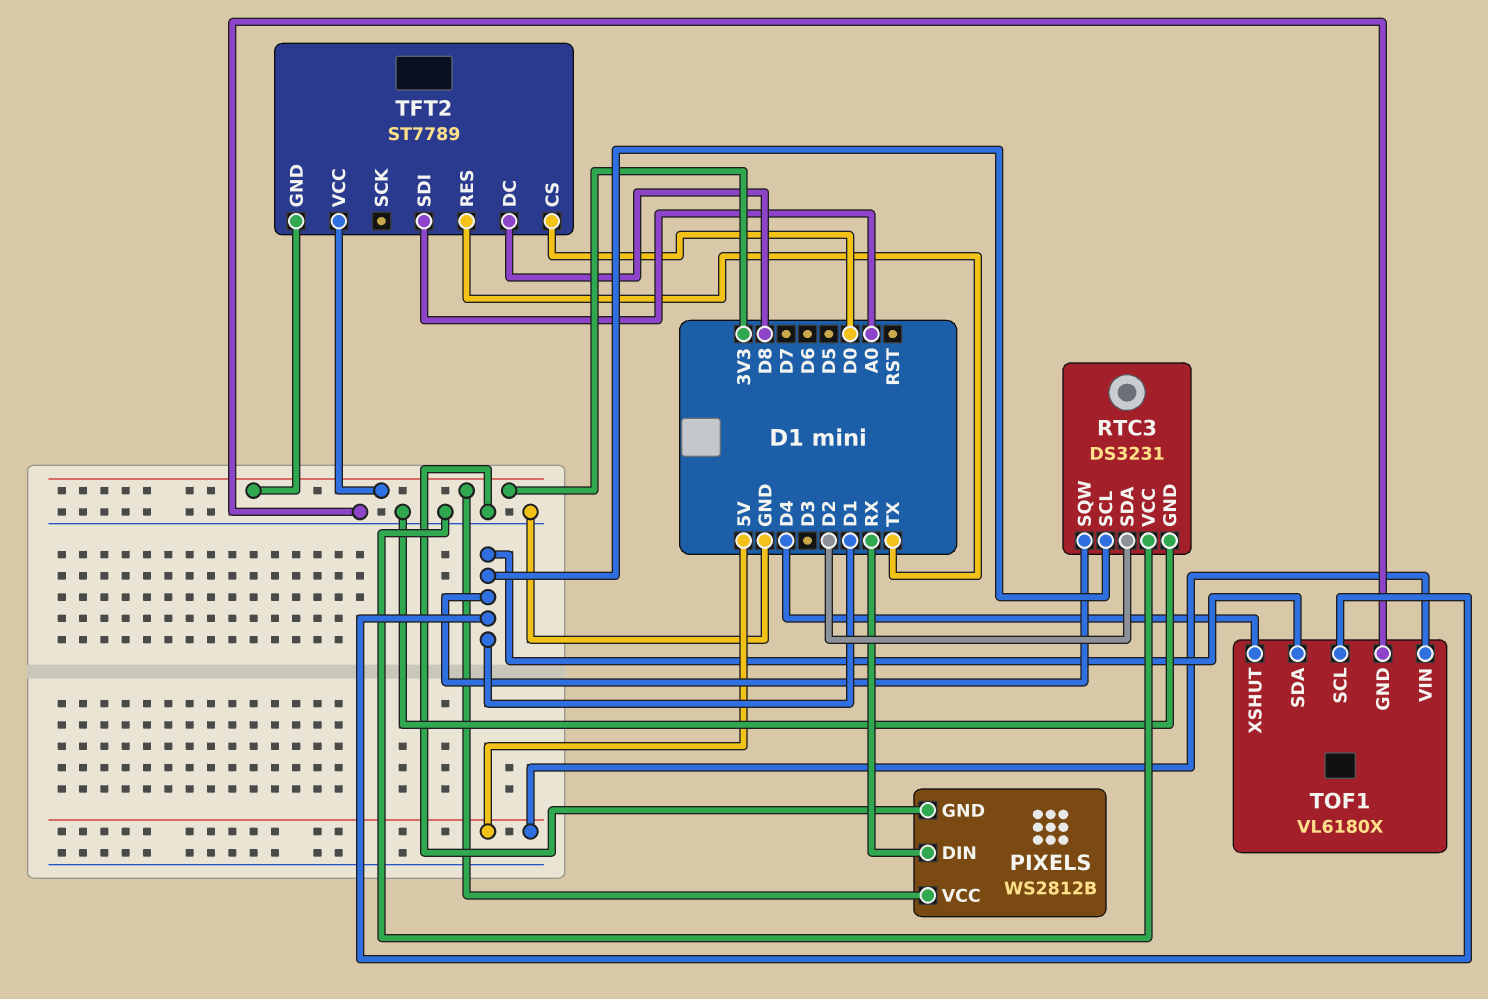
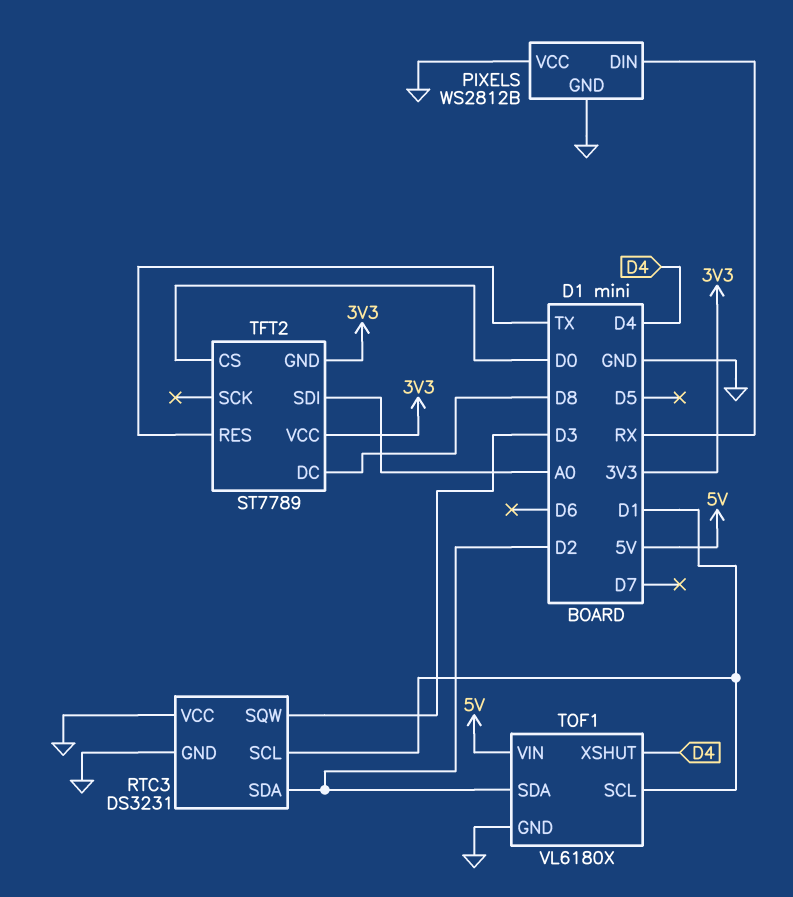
PIXELS pin VCC: 3V3 -> GND
RTC3 pin SQW: D1 -> D3
TOF1 pin SDA: D1 -> D2

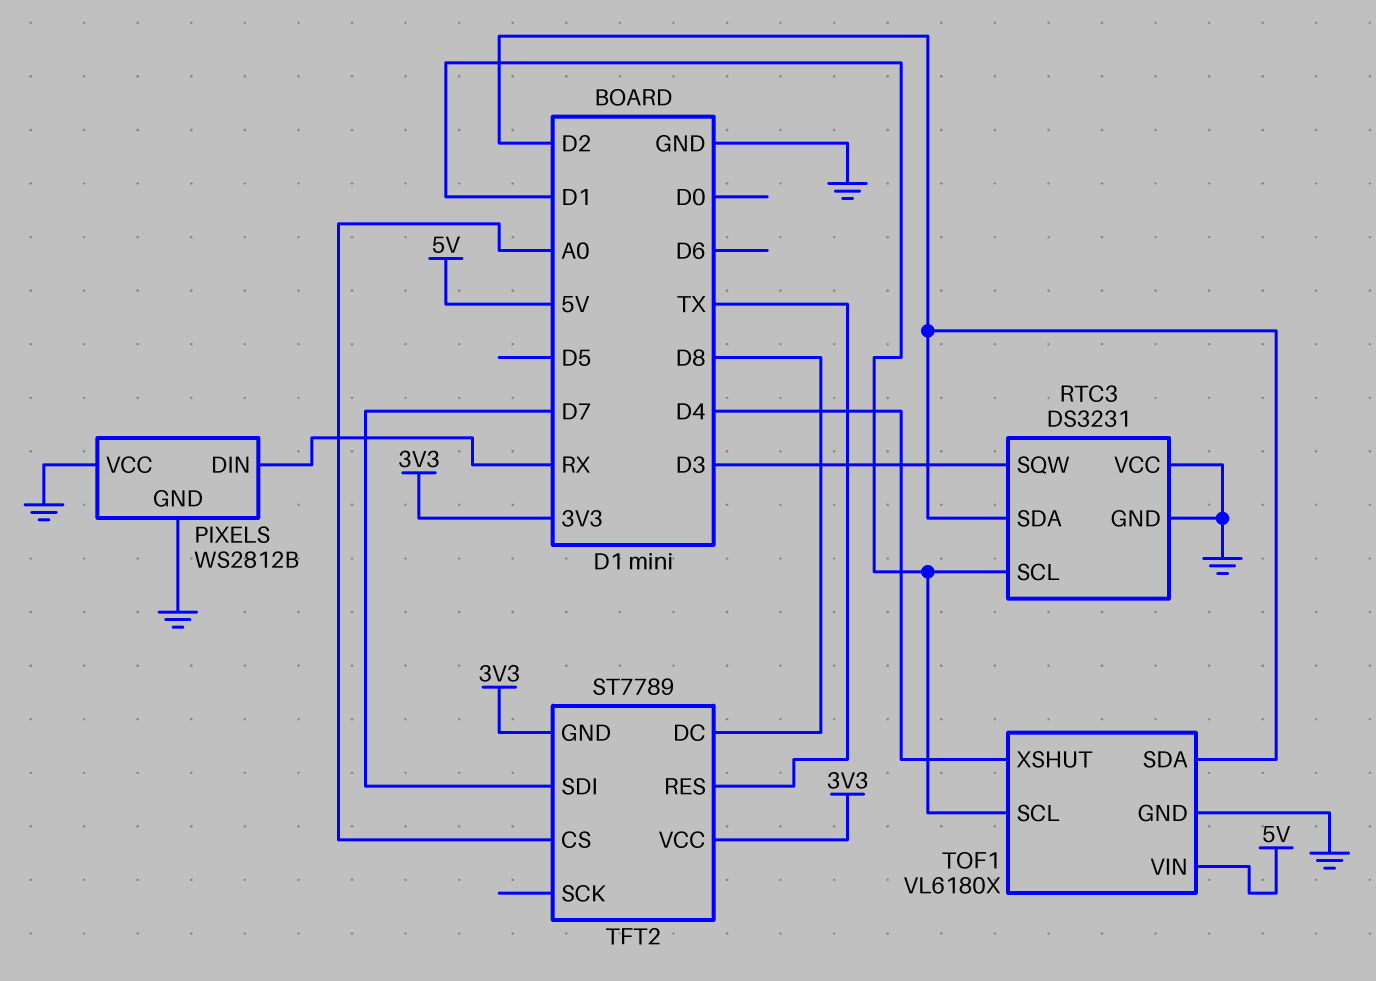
TFT2 pin CS: D0 -> A0
TFT2 pin SDI: A0 -> D7

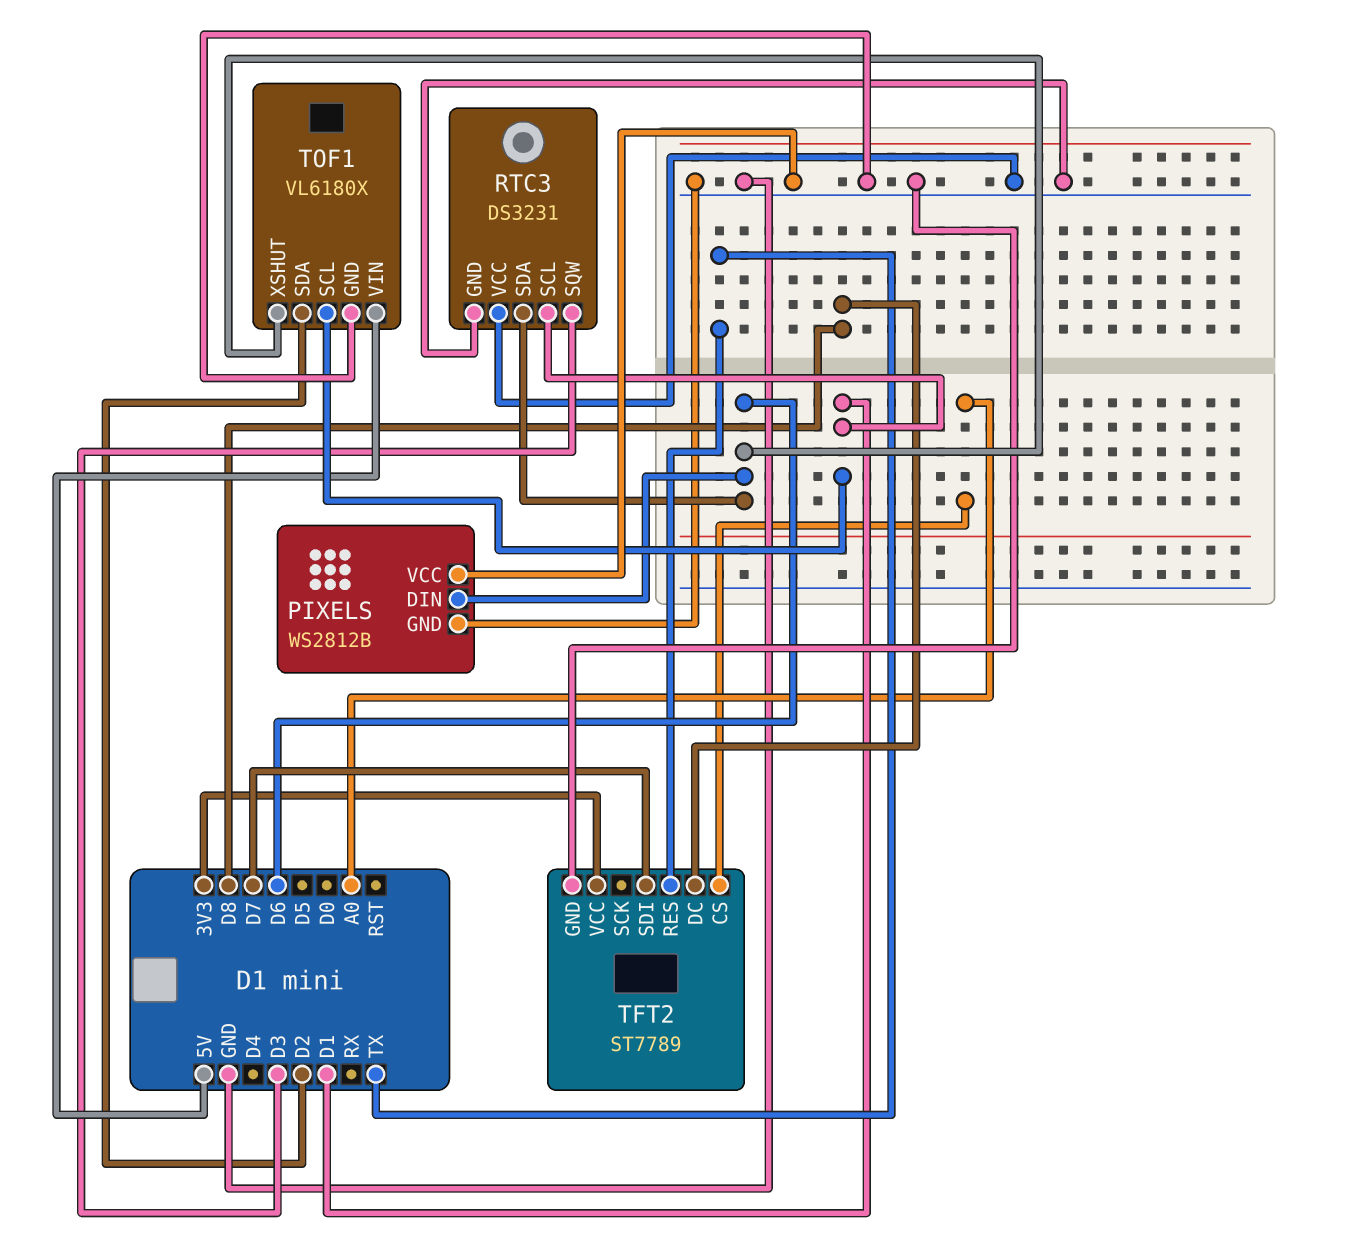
PIXELS pin DIN: RX -> D6
RTC3 pin SDA: D2 -> D6
TFT2 pin GND: 3V3 -> GND
TOF1 pin XSHUT: D4 -> D6

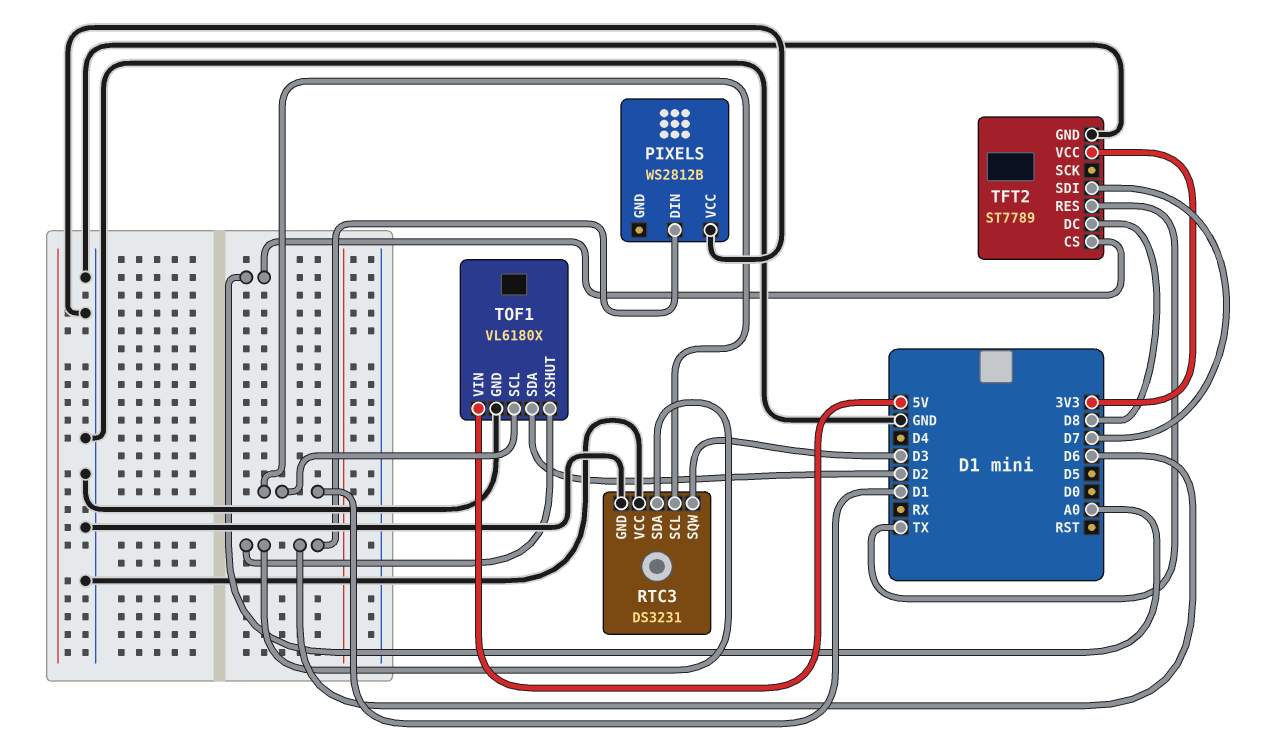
PIXELS pin GND: GND -> none

